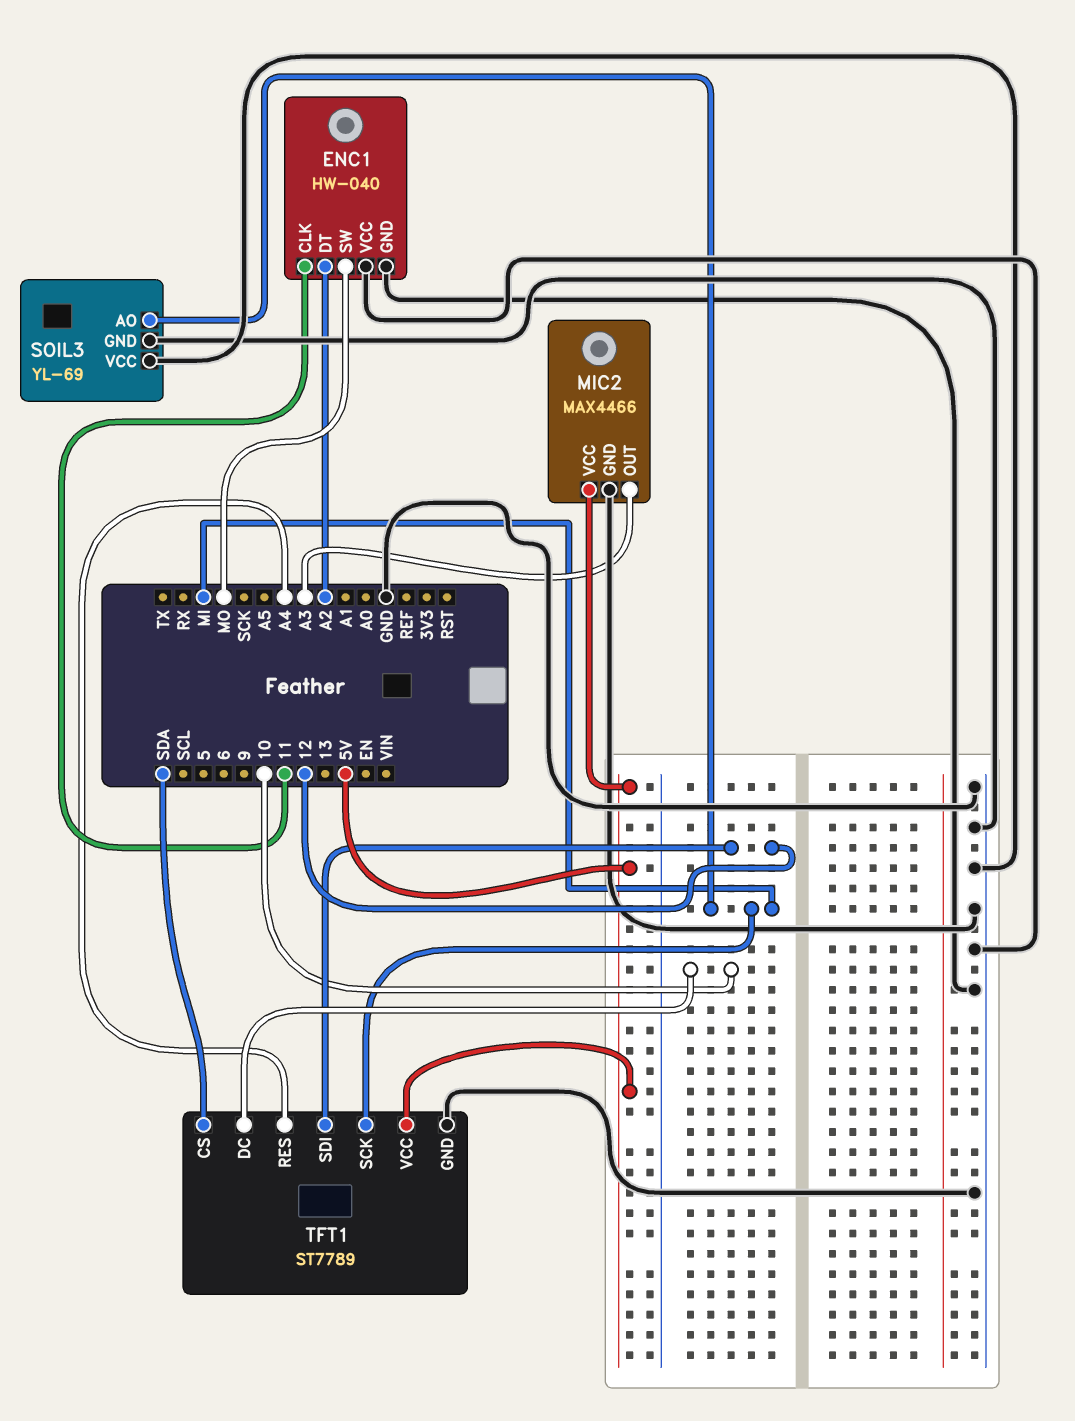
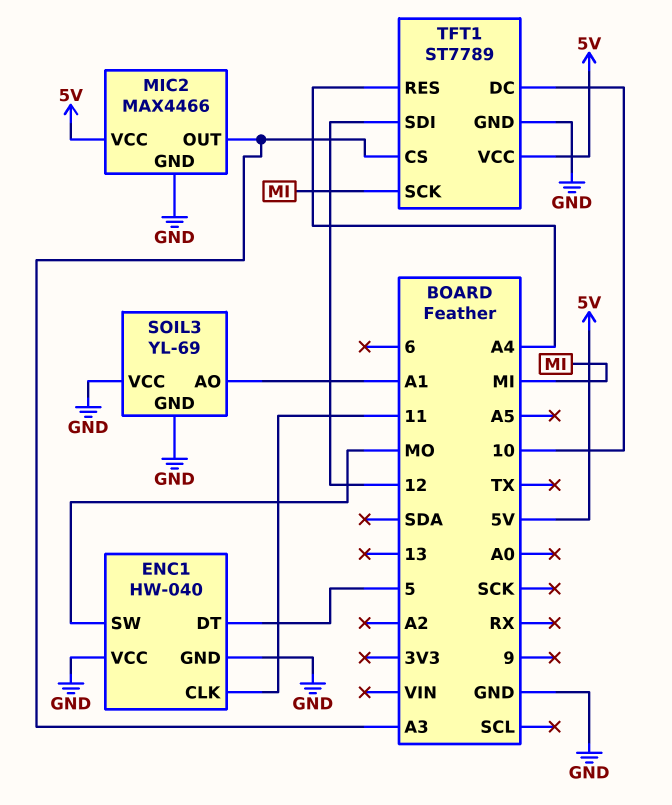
ENC1 pin DT: A2 -> 5
SOIL3 pin AO: MI -> A1
TFT1 pin CS: SDA -> A3

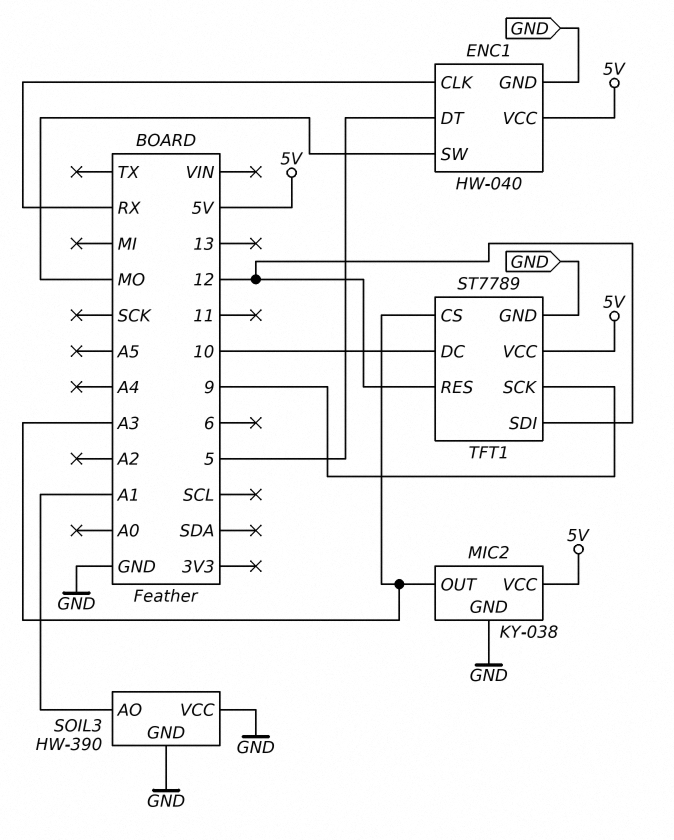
ENC1 pin CLK: 11 -> RX
ENC1 pin VCC: GND -> 5V
MIC2: MAX4466 -> KY-038
SOIL3: YL-69 -> HW-390
TFT1 pin RES: A4 -> 12
TFT1 pin SCK: MI -> 9

